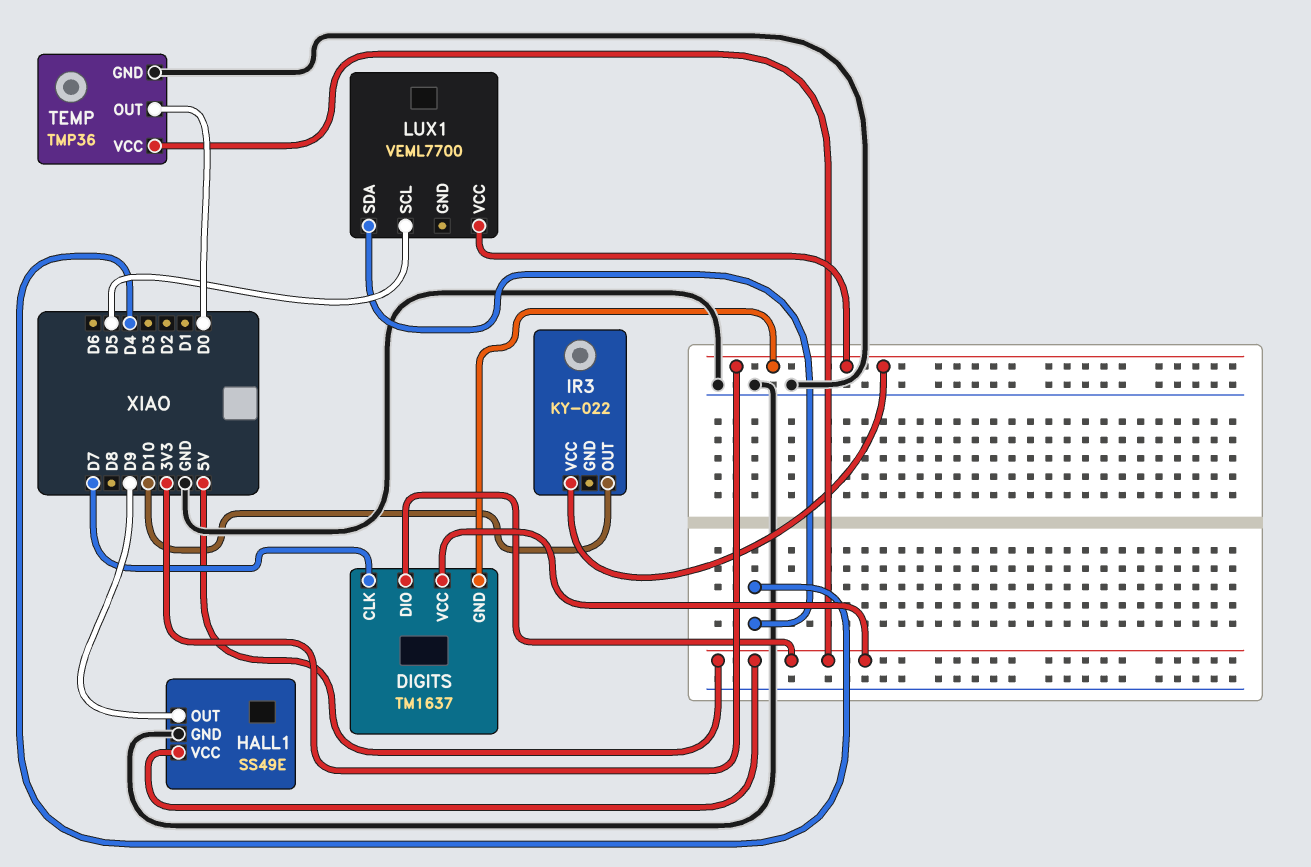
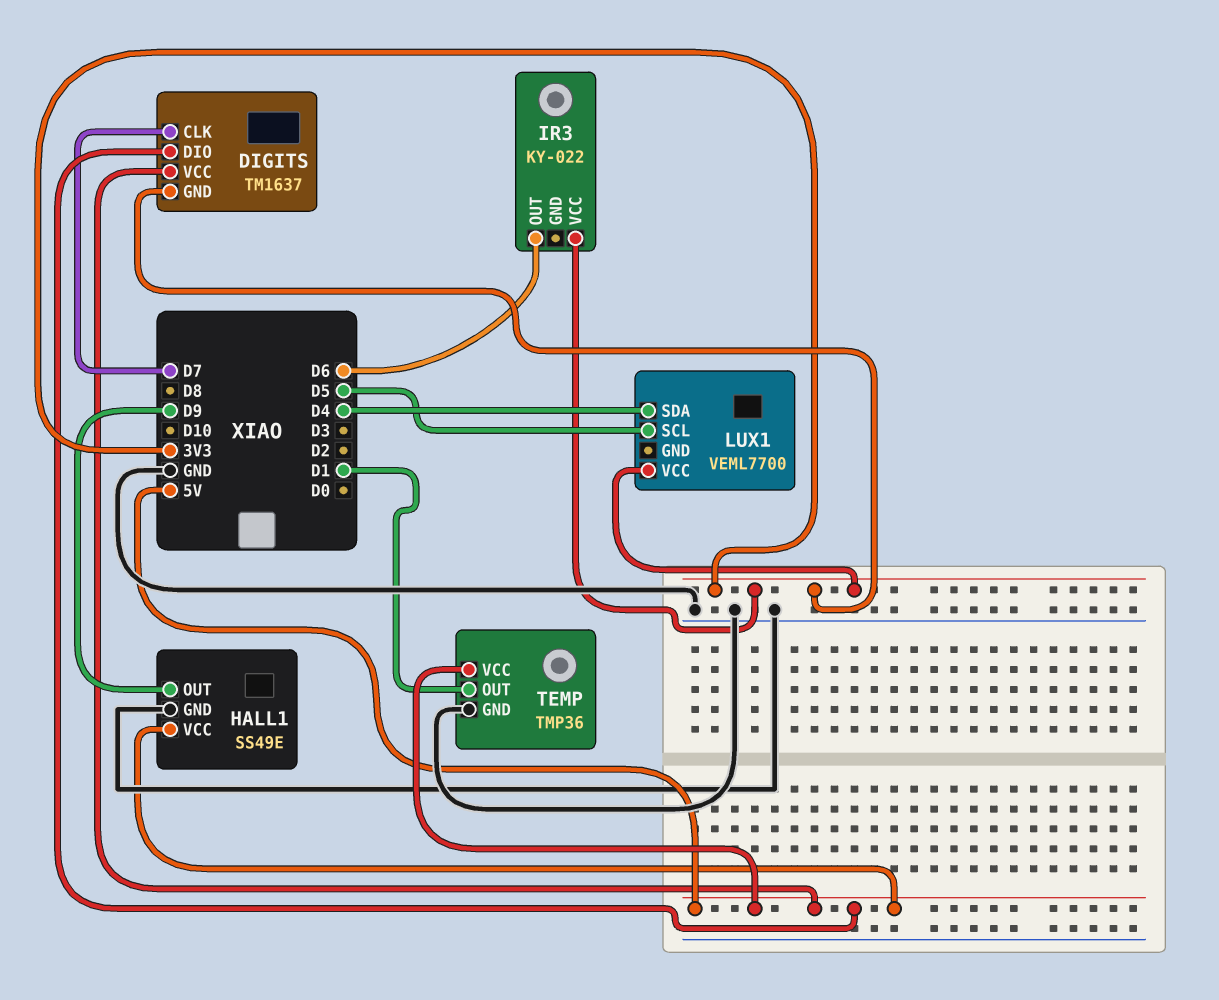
IR3 pin OUT: D10 -> D6
TEMP pin OUT: D0 -> D1

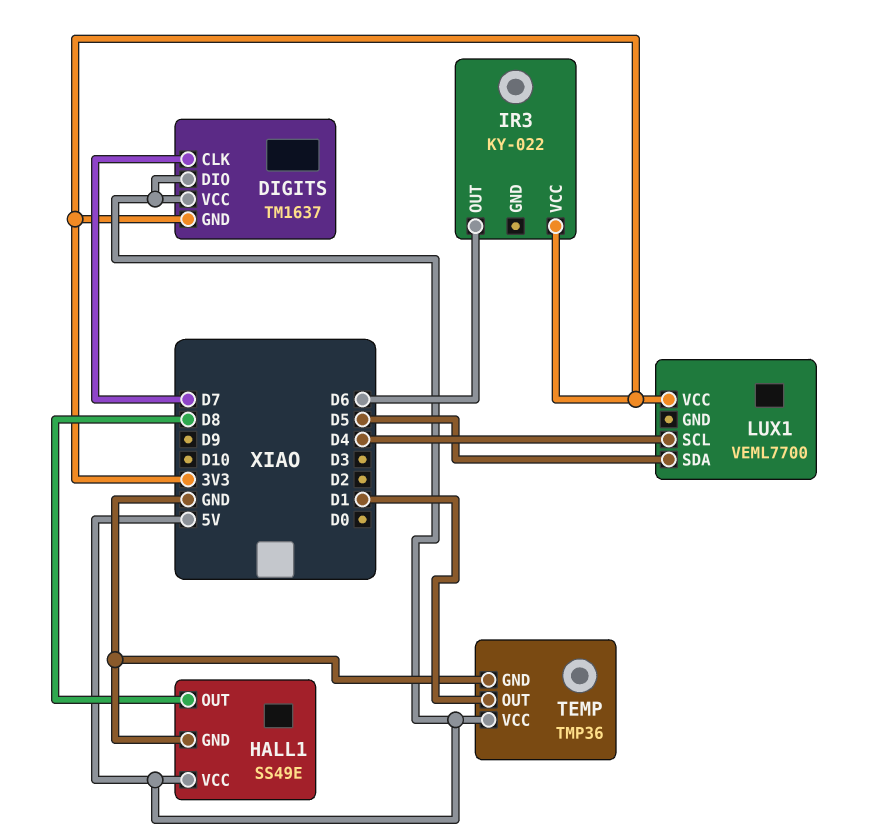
HALL1 pin OUT: D9 -> D8
LUX1 pin SCL: D5 -> D4
LUX1 pin SDA: D4 -> D5

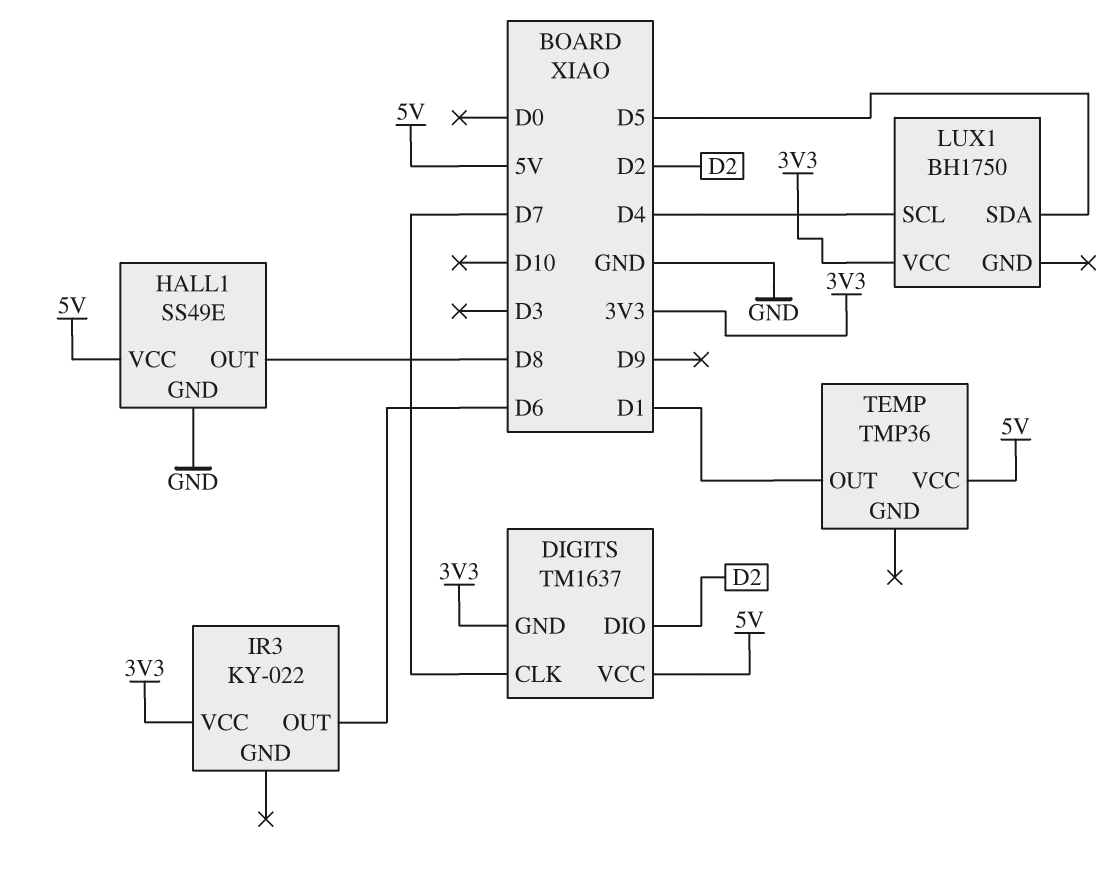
DIGITS pin DIO: 5V -> D2
LUX1: VEML7700 -> BH1750
TEMP pin GND: GND -> none

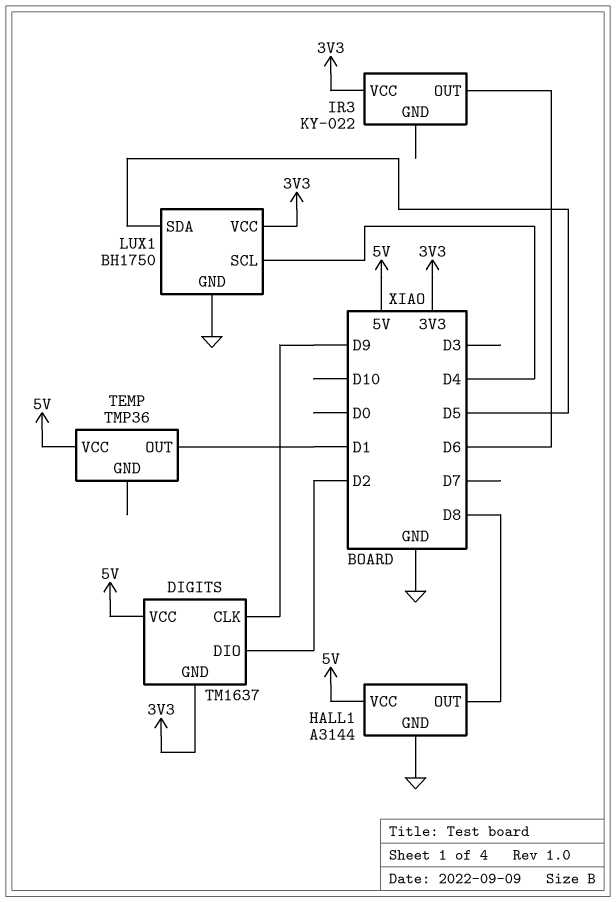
DIGITS pin CLK: D7 -> D9
HALL1: SS49E -> A3144
LUX1 pin GND: none -> GND

